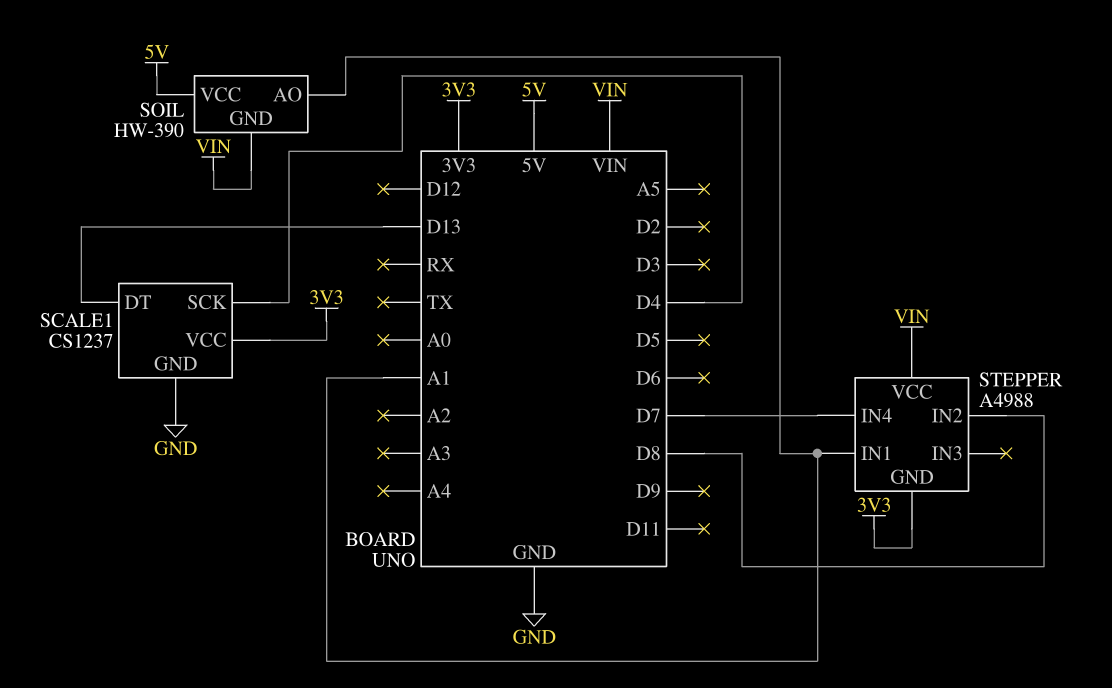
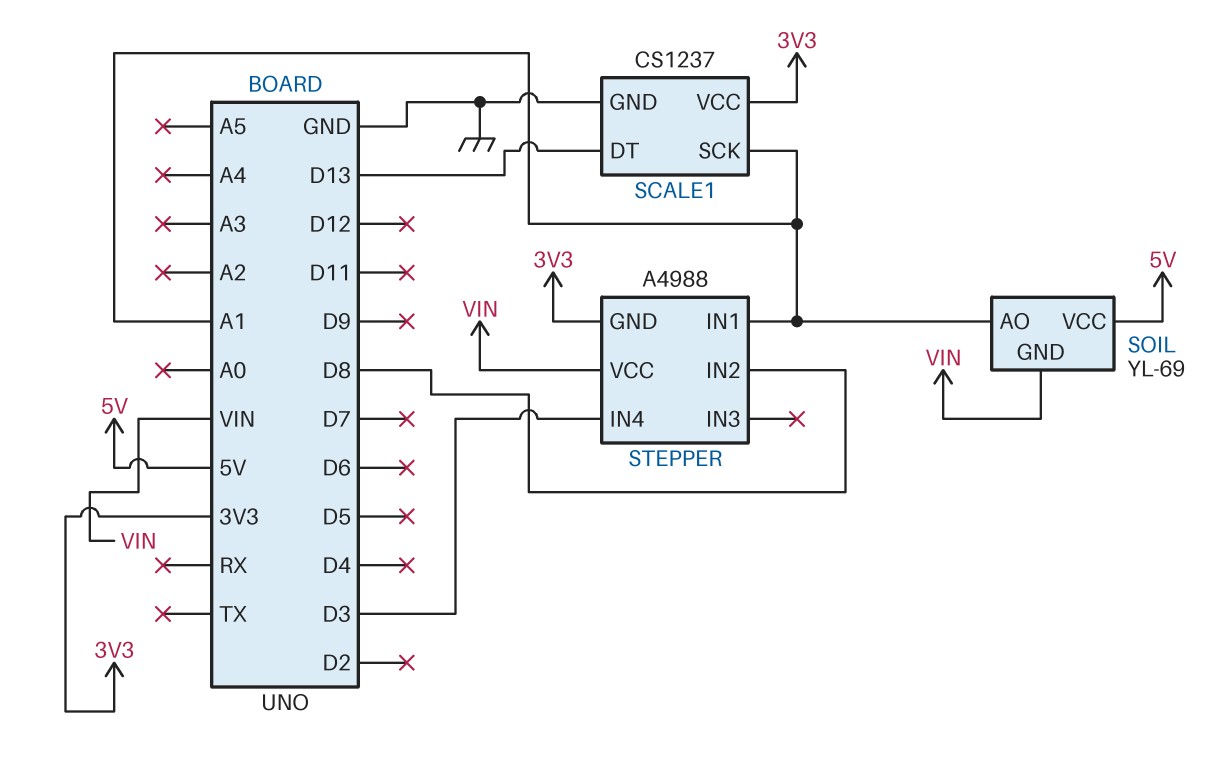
SCALE1 pin SCK: D4 -> A1
SOIL: HW-390 -> YL-69
STEPPER pin IN4: D7 -> D3

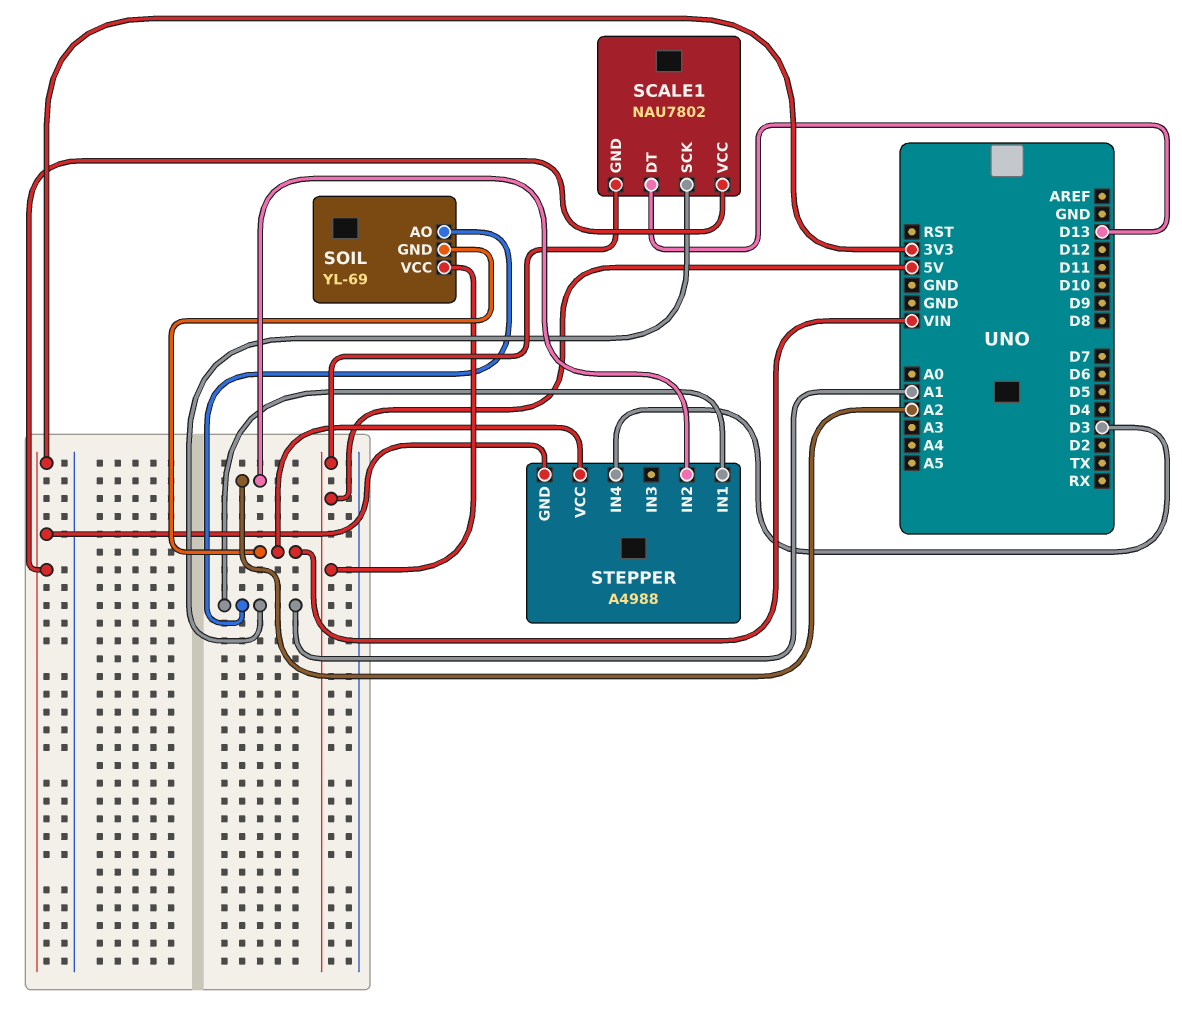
SCALE1: CS1237 -> NAU7802
SCALE1 pin GND: GND -> 5V
STEPPER pin IN2: D8 -> A2

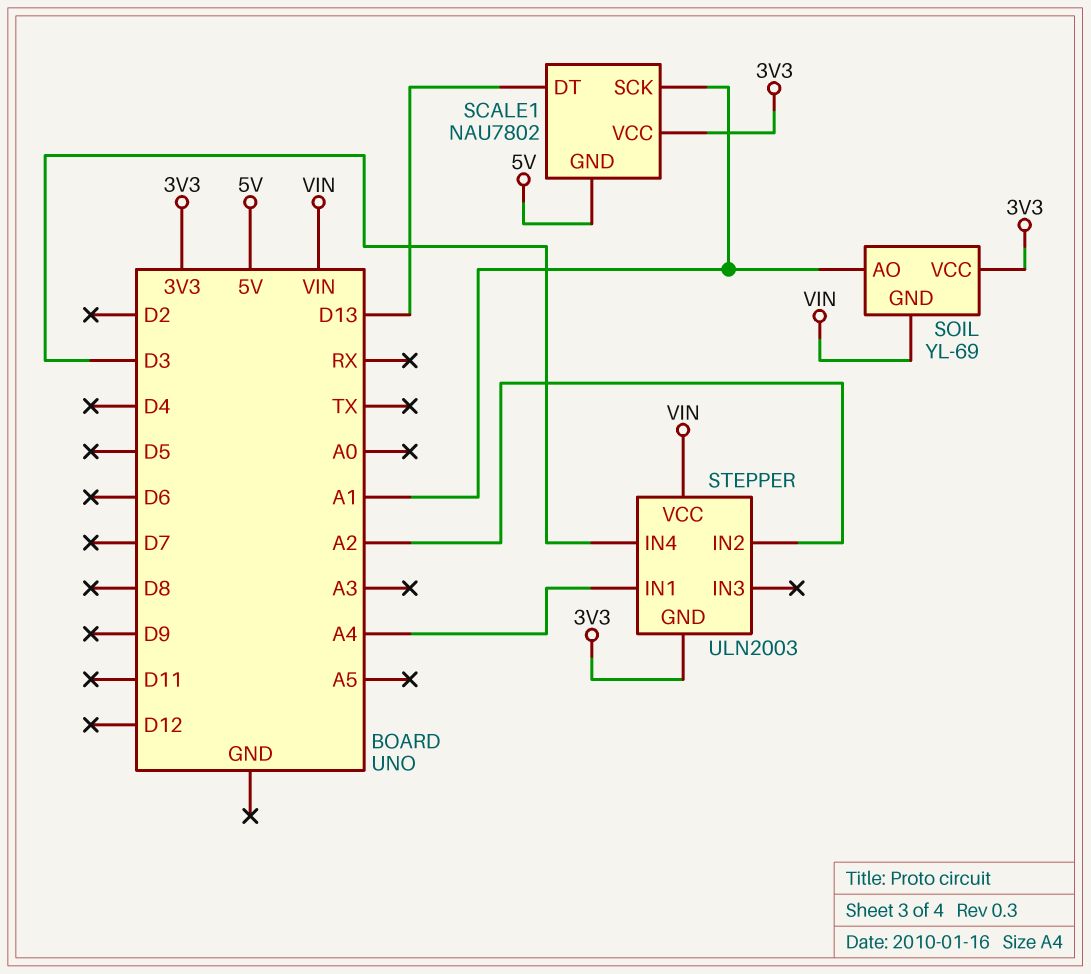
SOIL pin VCC: 5V -> 3V3
STEPPER: A4988 -> ULN2003
STEPPER pin IN1: A1 -> A4

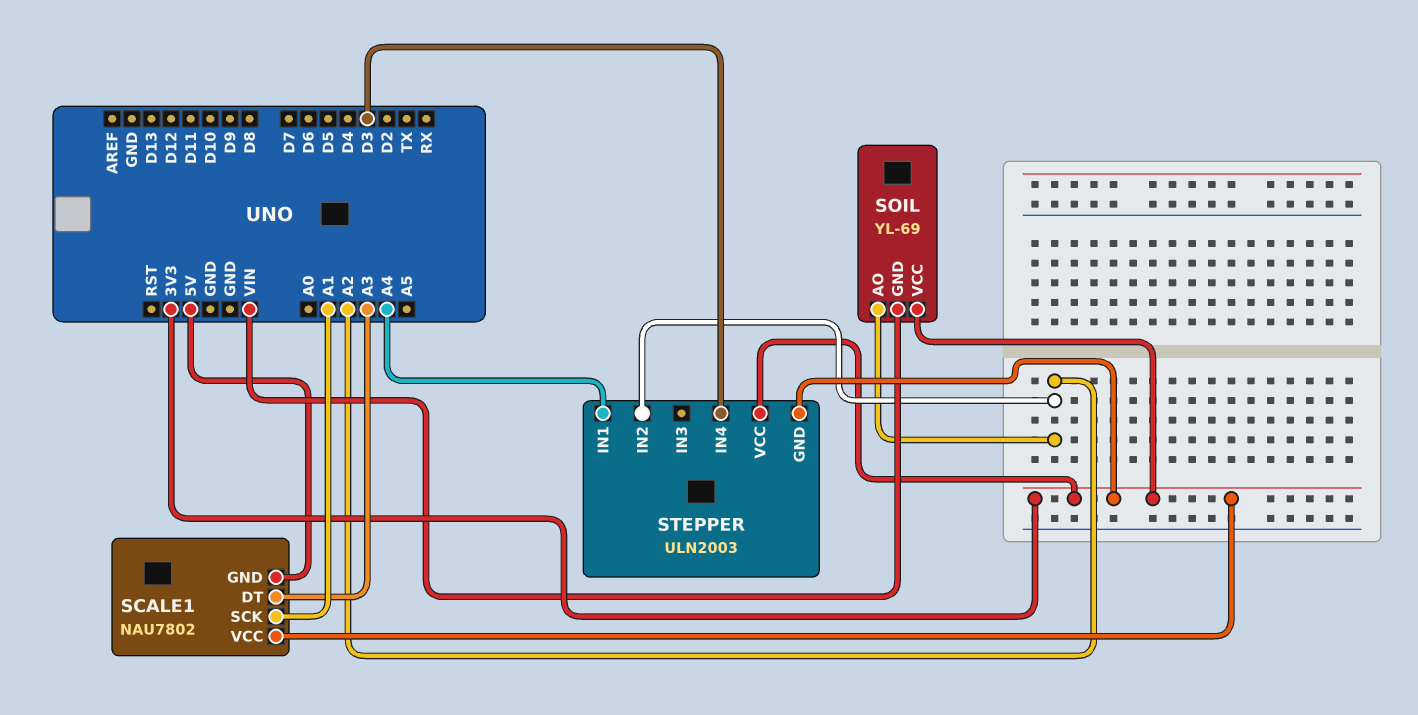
SCALE1 pin DT: D13 -> A3
SOIL pin AO: A1 -> A2
STEPPER pin VCC: VIN -> 3V3

